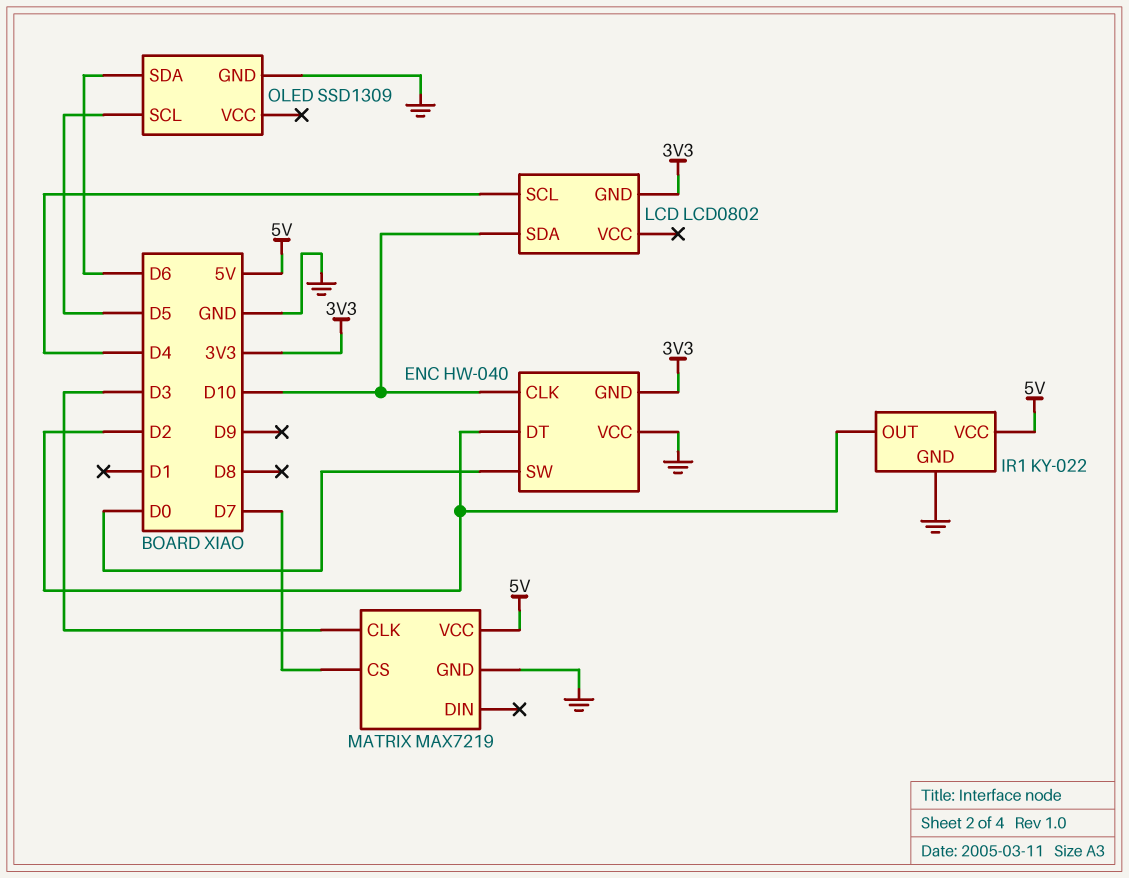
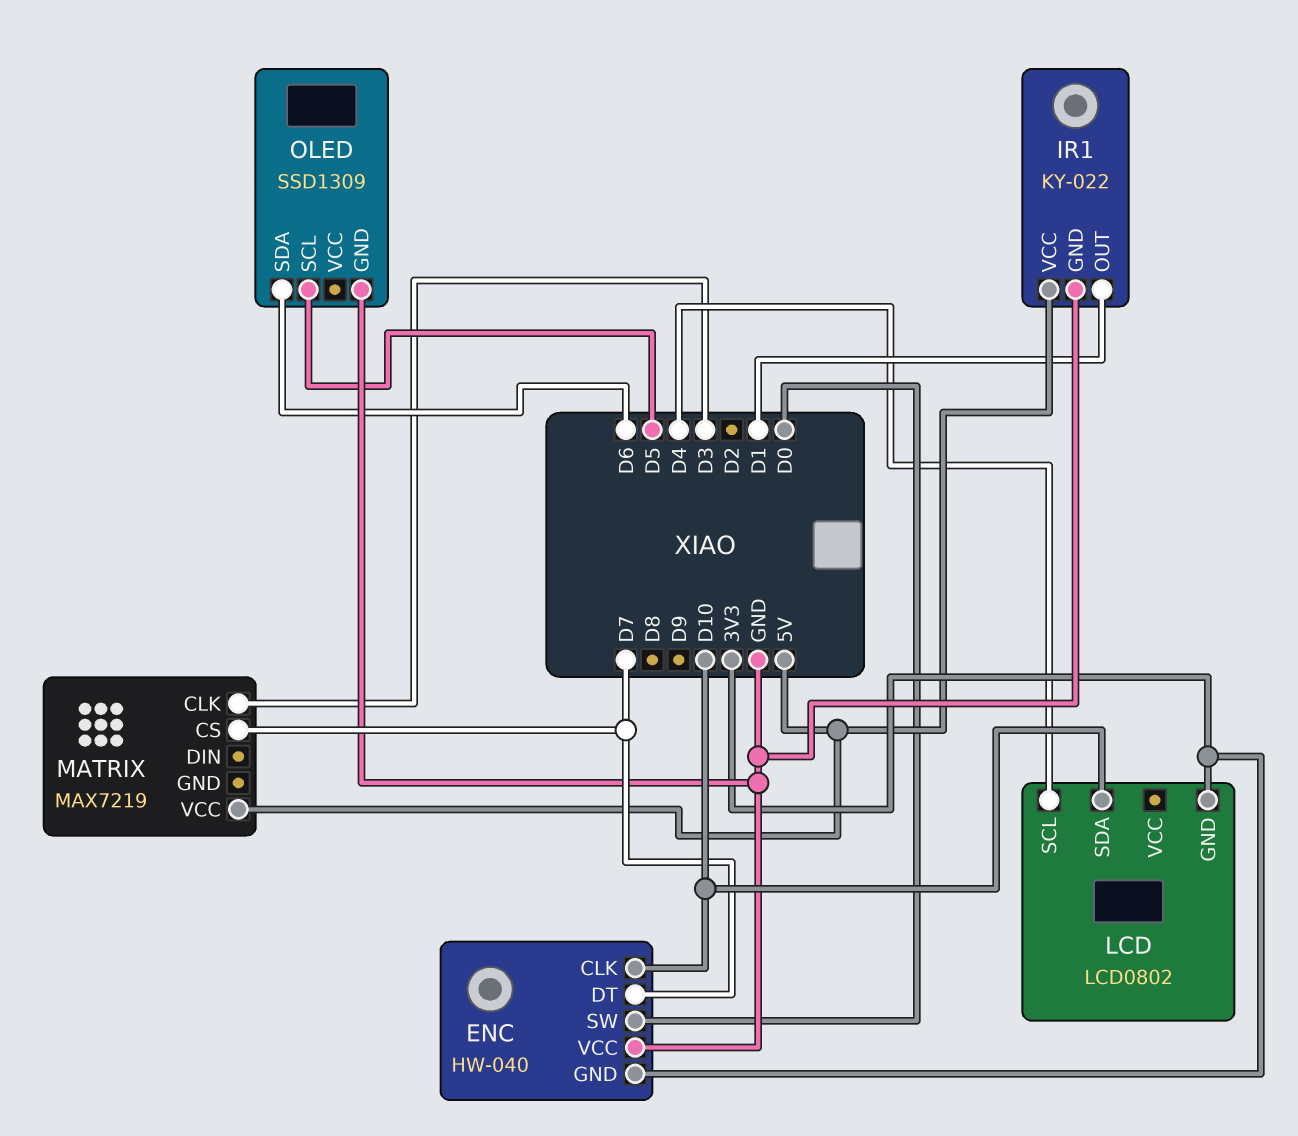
ENC pin DT: D2 -> D7
IR1 pin OUT: D2 -> D1
MATRIX pin GND: GND -> none

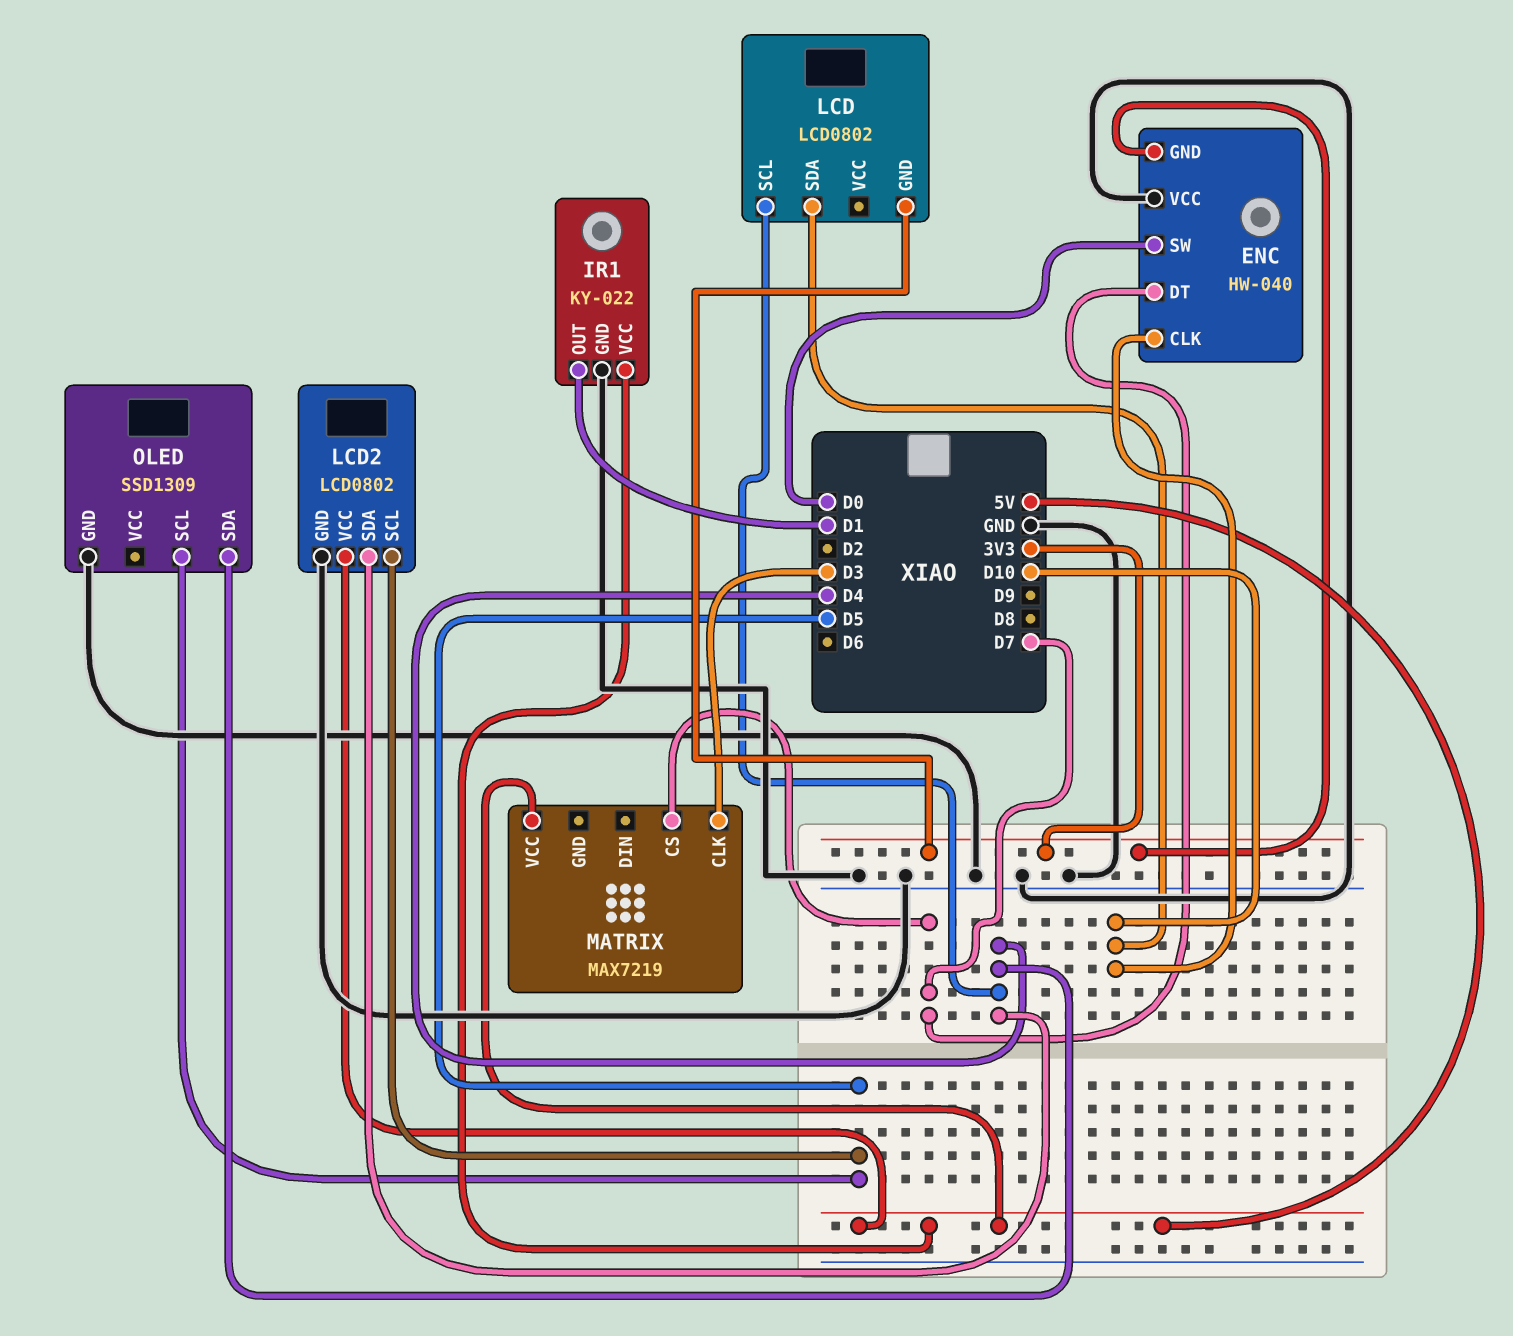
LCD2: none -> LCD0802
LCD2 pin GND: none -> GND
LCD2 pin SCL: none -> D5
LCD2 pin SDA: none -> D4
LCD2 pin VCC: none -> 5V
OLED pin SDA: D6 -> D4

